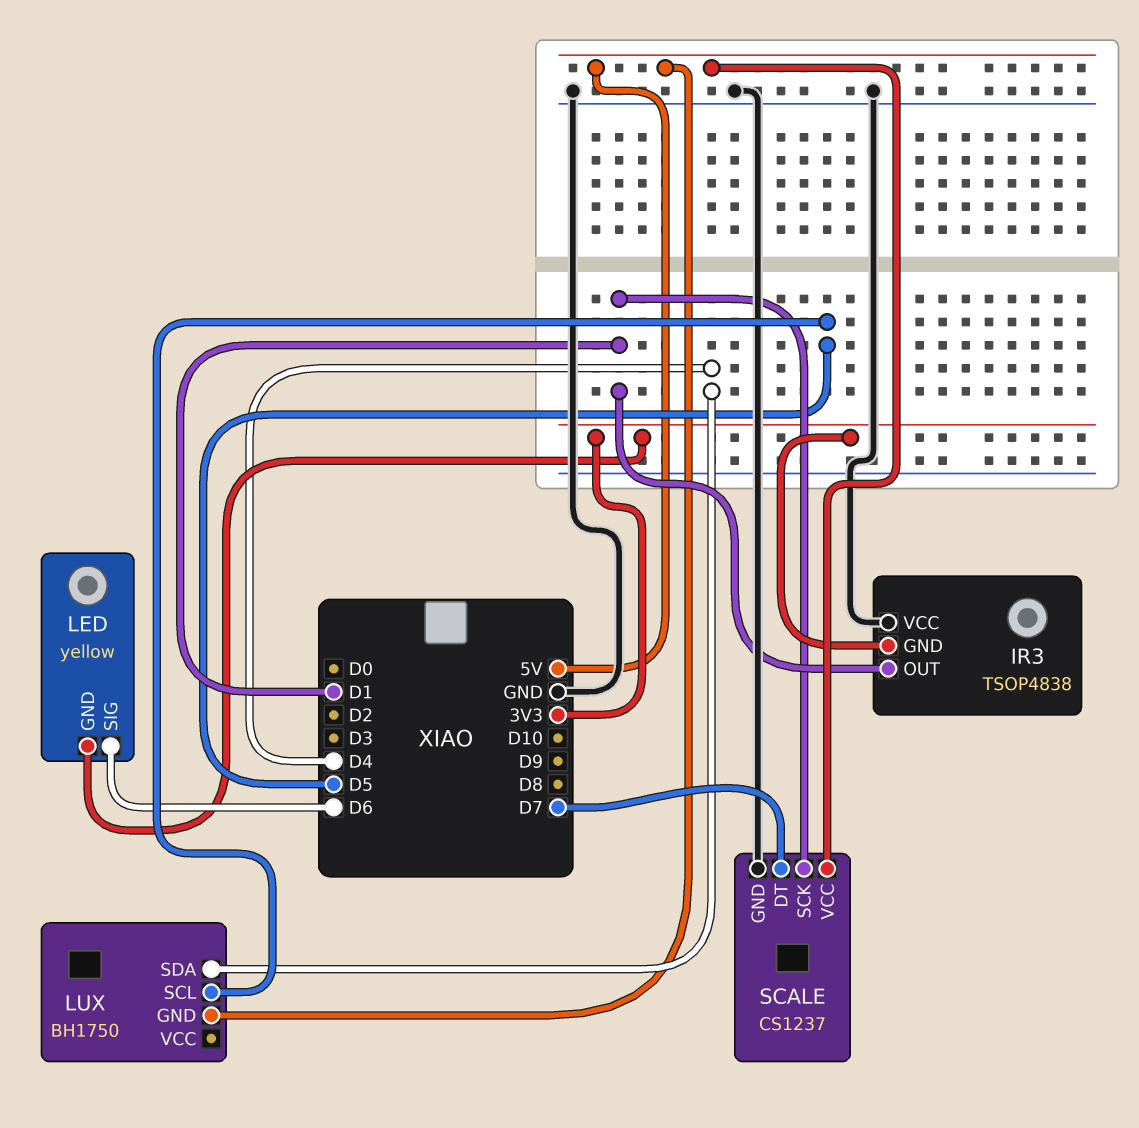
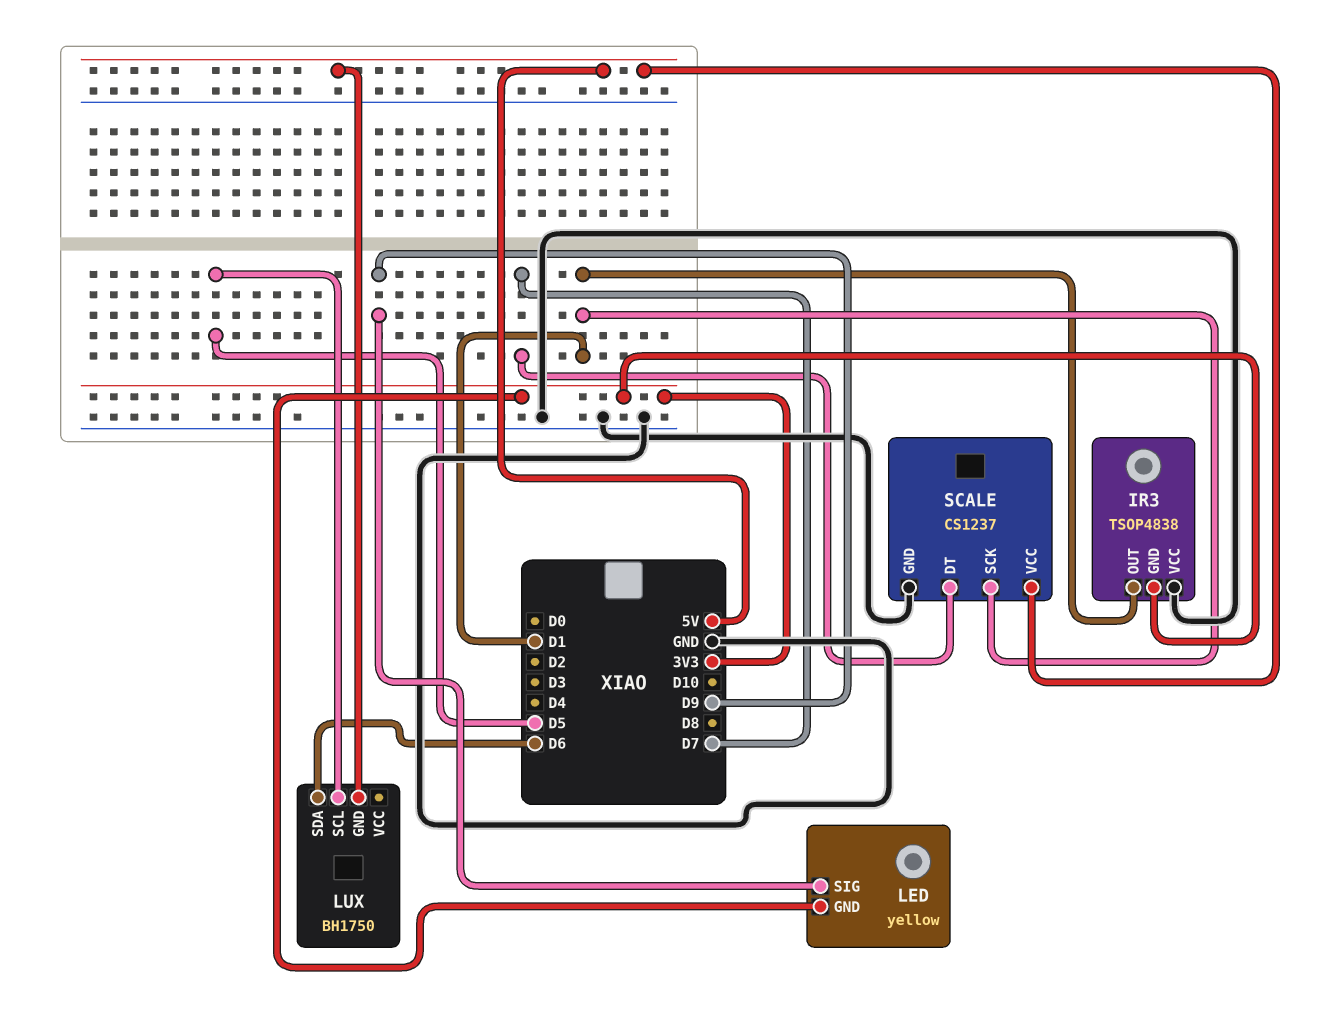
LED pin SIG: D6 -> D9
LUX pin SDA: D4 -> D6

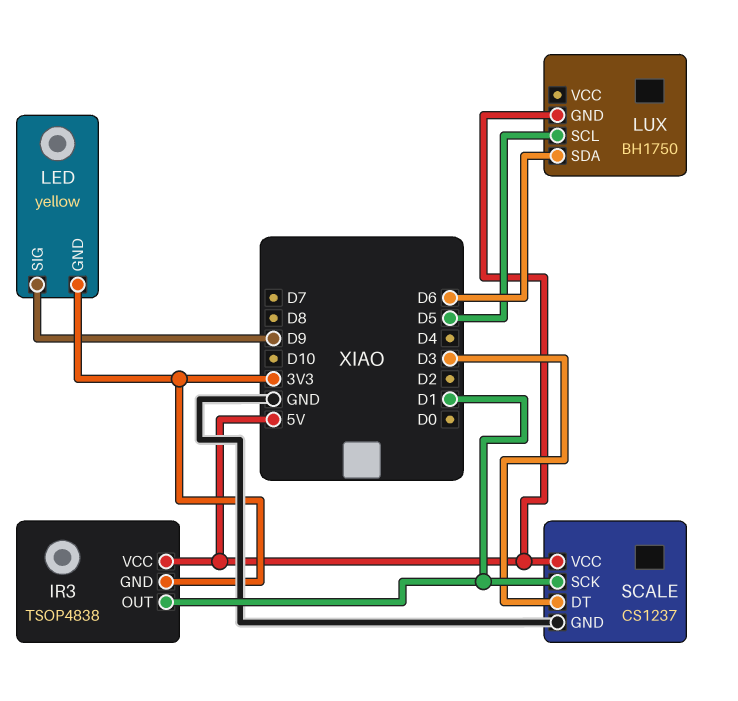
IR3 pin VCC: GND -> 5V
SCALE pin DT: D7 -> D3

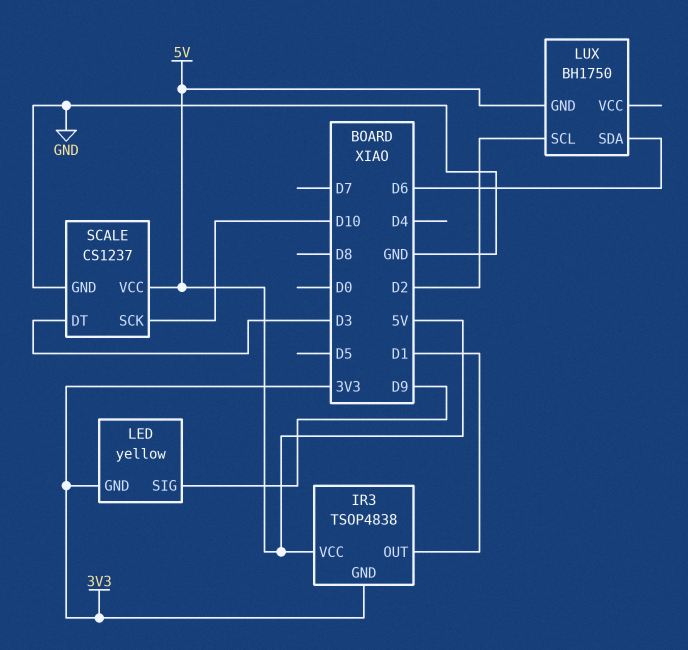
LUX pin SCL: D5 -> D2
SCALE pin SCK: D1 -> D10

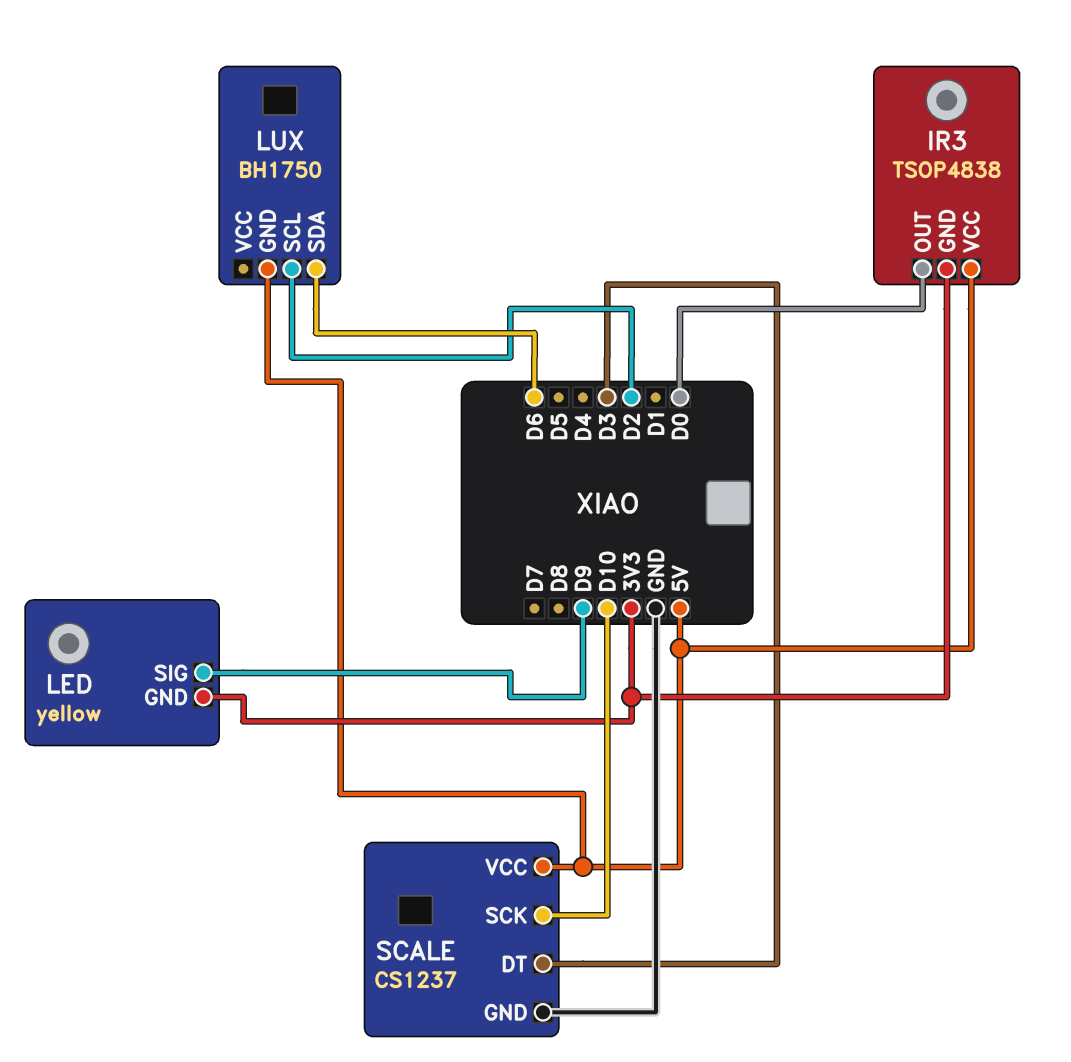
IR3 pin OUT: D1 -> D0

